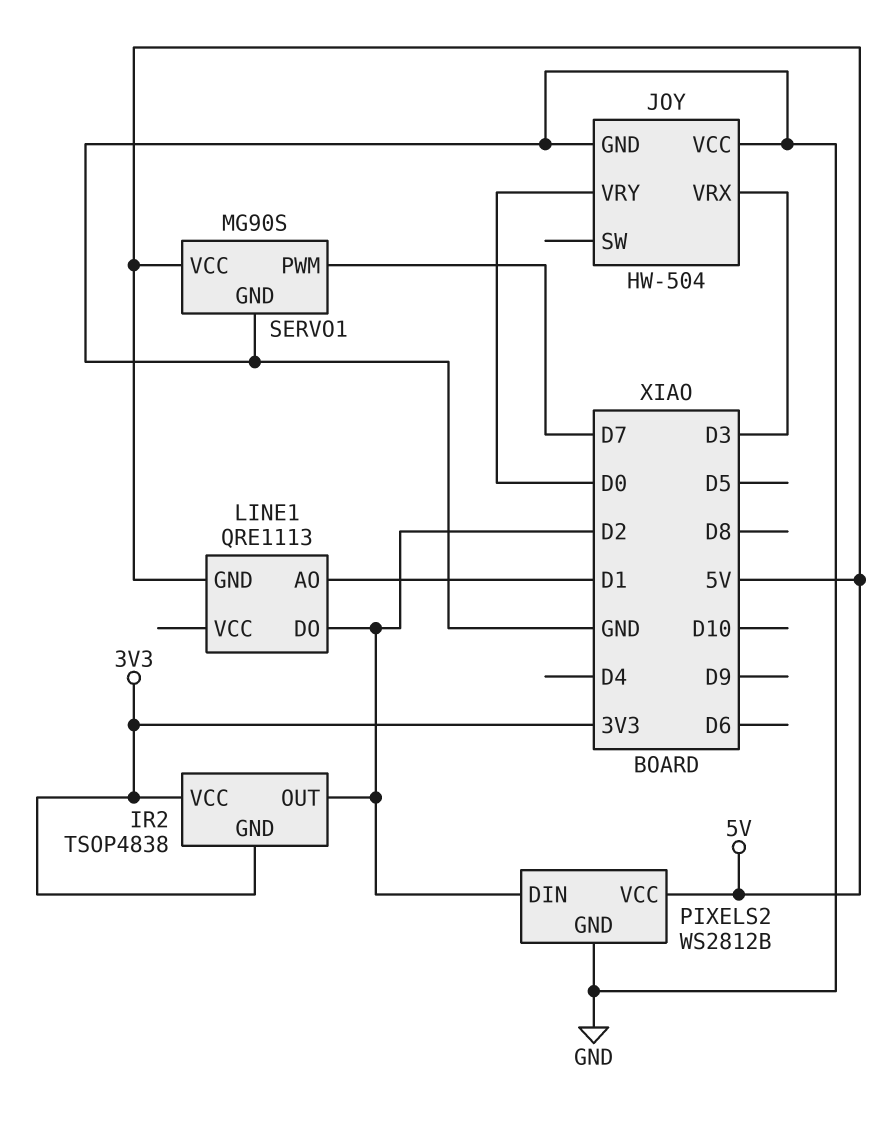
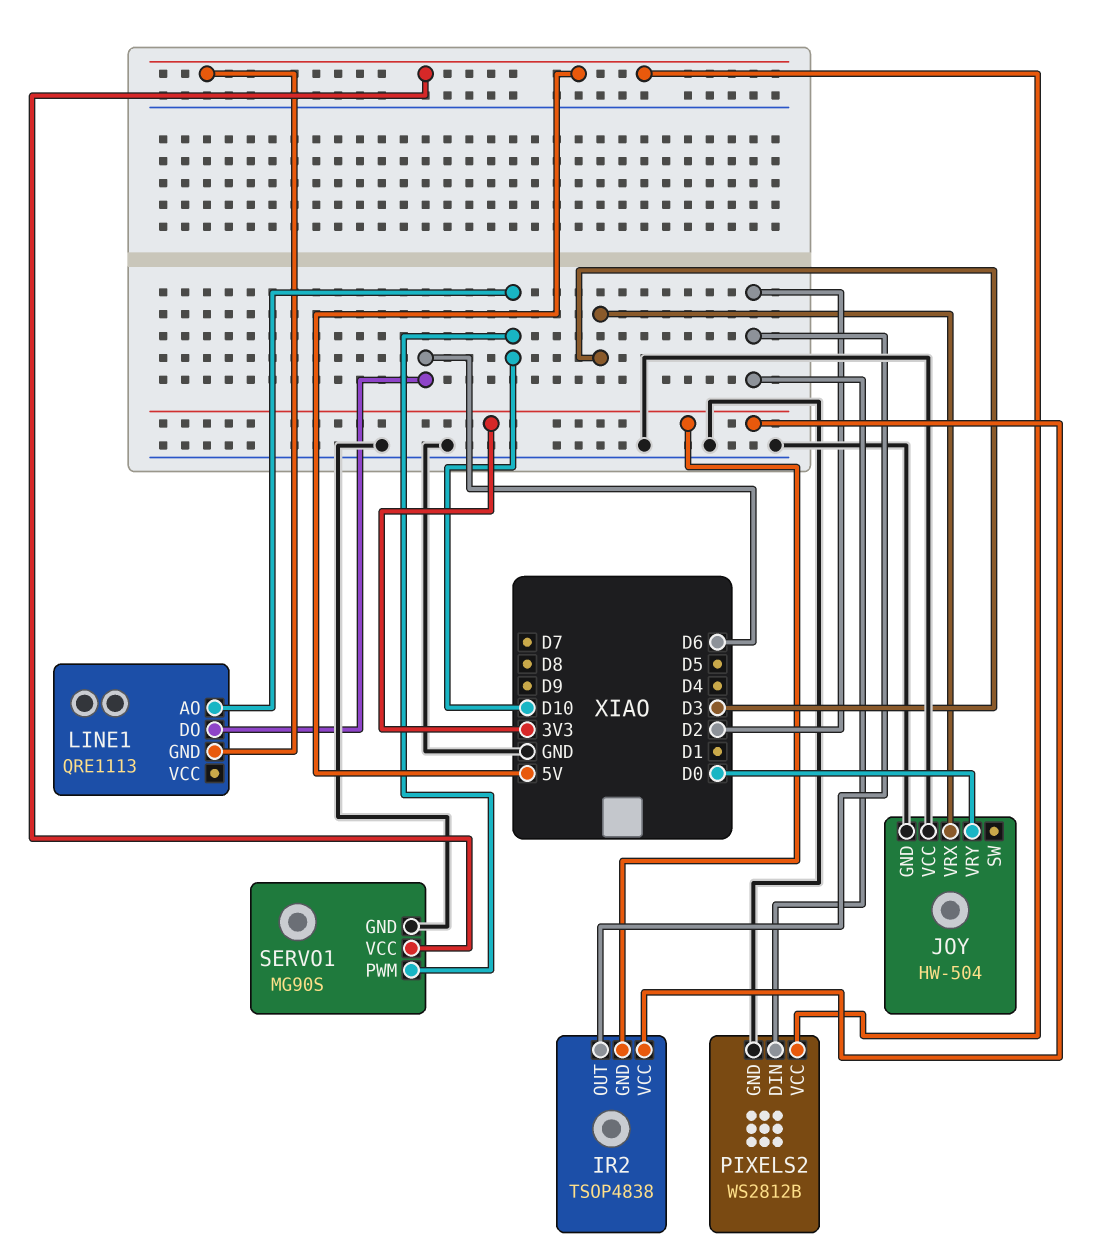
LINE1 pin AO: D1 -> D10
LINE1 pin DO: D2 -> D6
SERVO1 pin PWM: D7 -> D10

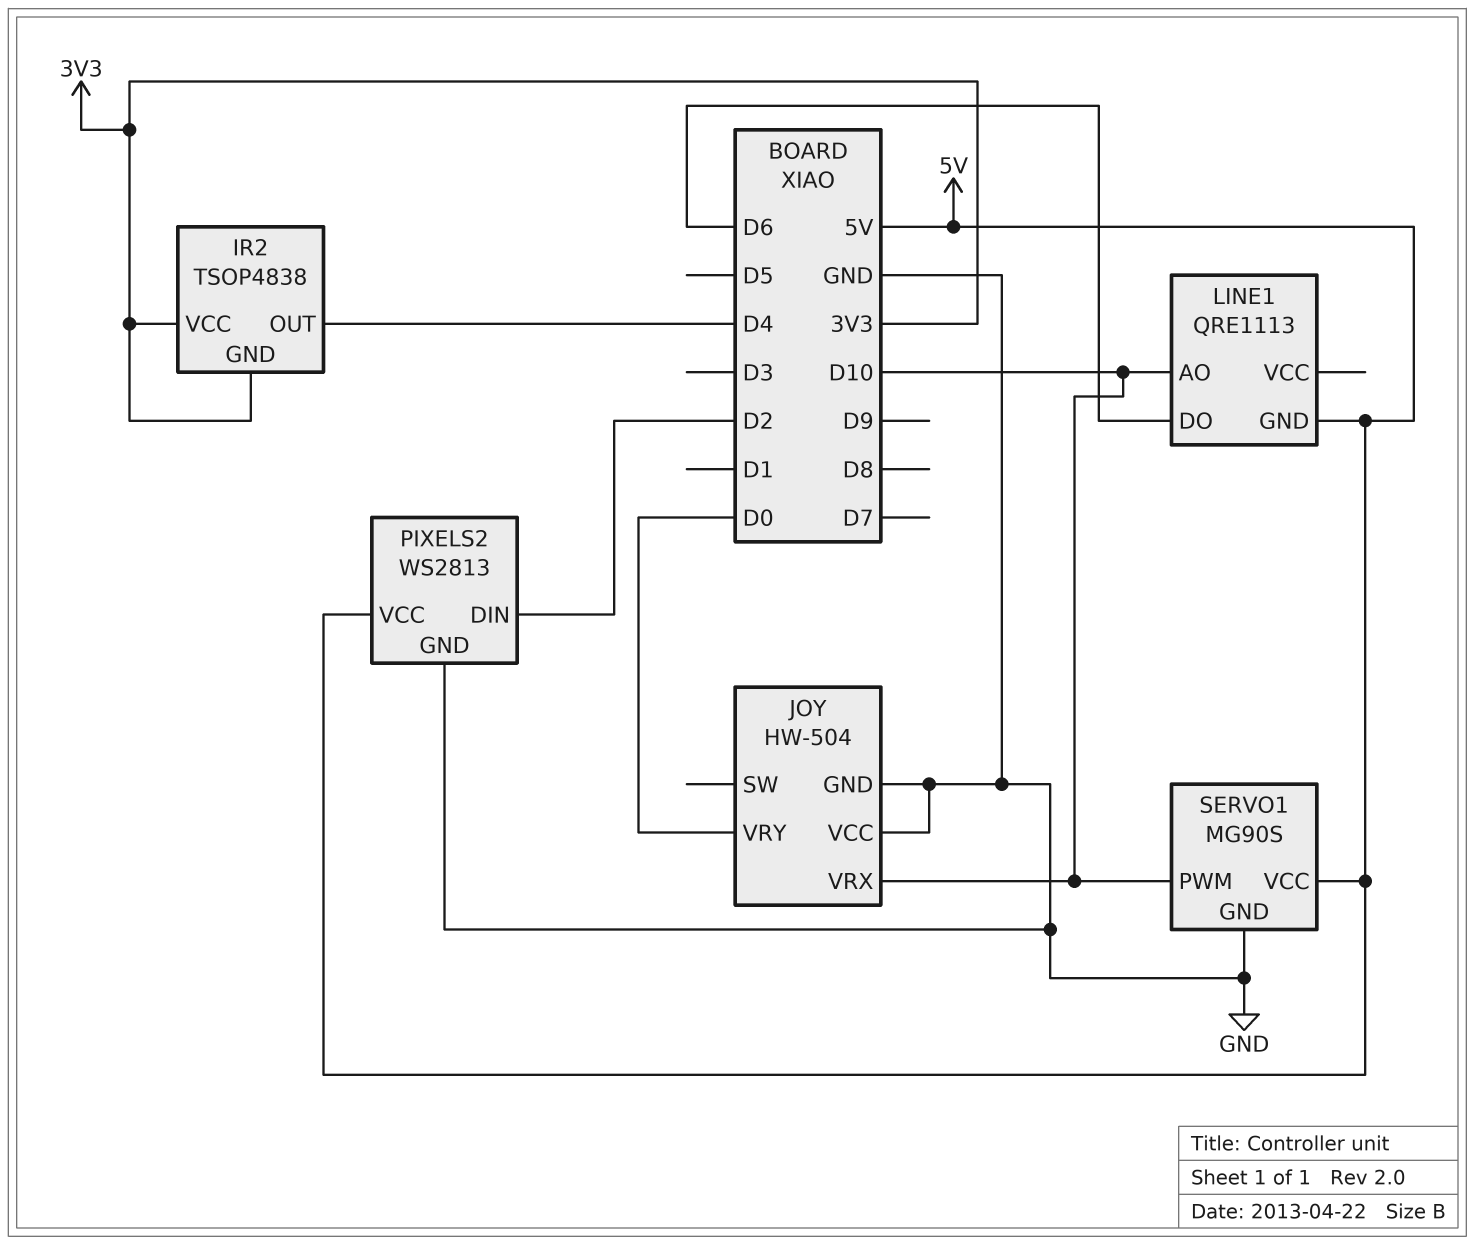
IR2 pin OUT: D2 -> D4
JOY pin VRX: D3 -> D10
PIXELS2: WS2812B -> WS2813

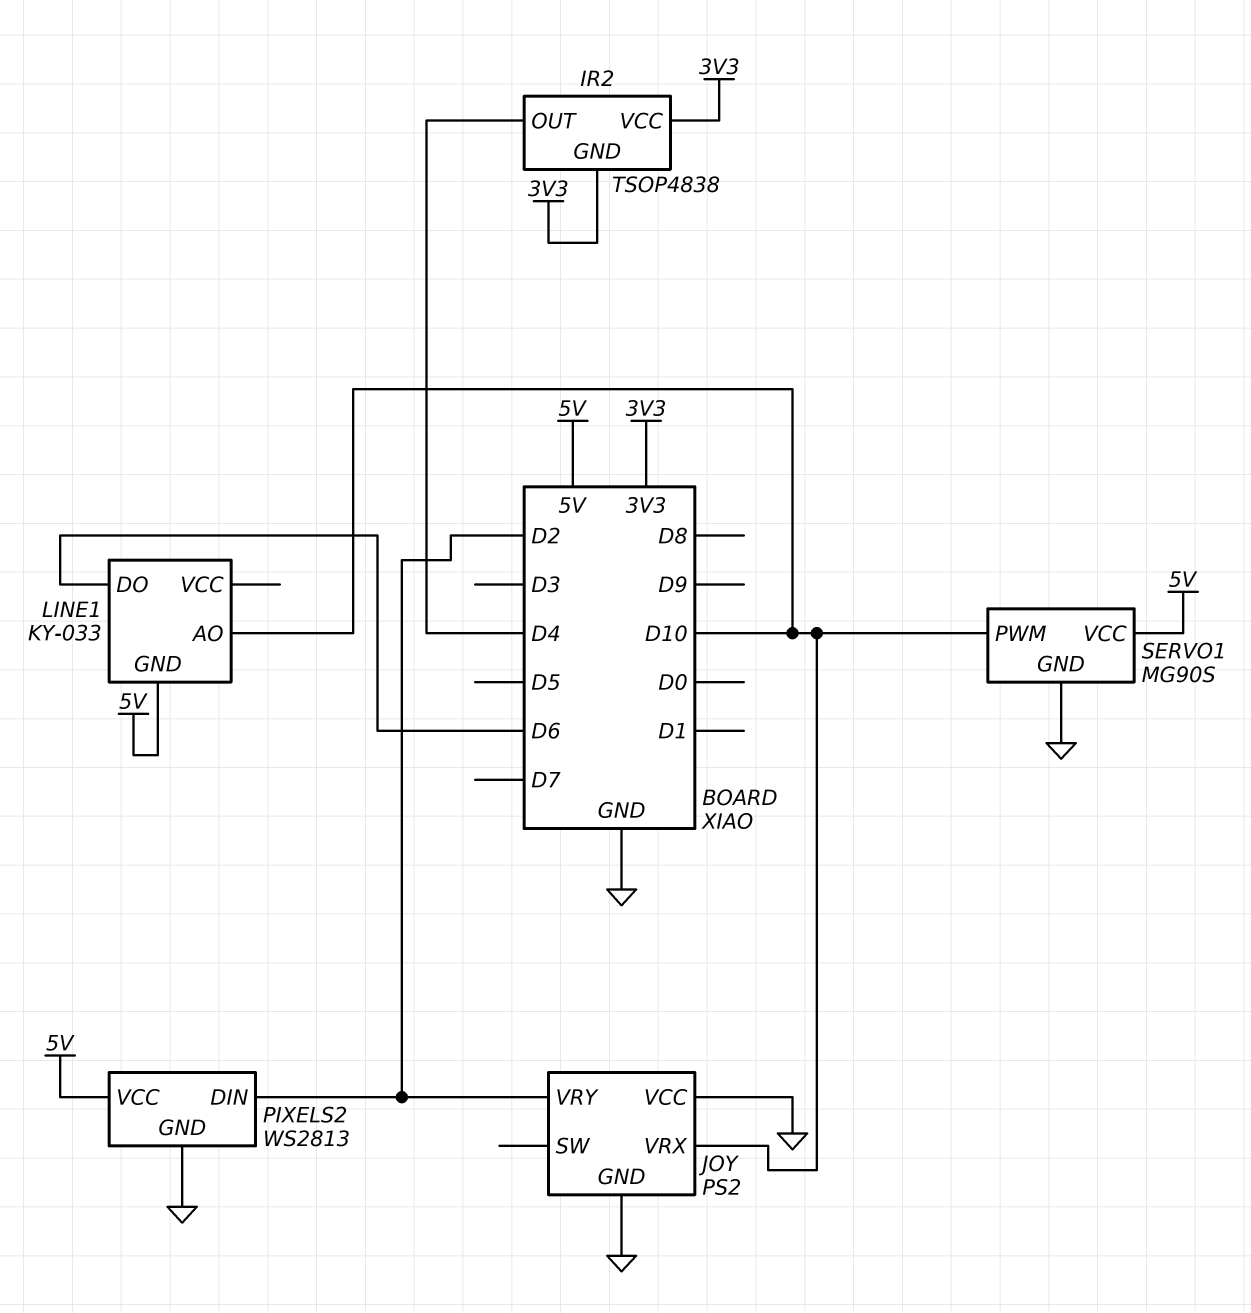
JOY: HW-504 -> PS2
JOY pin VRY: D0 -> D2
LINE1: QRE1113 -> KY-033

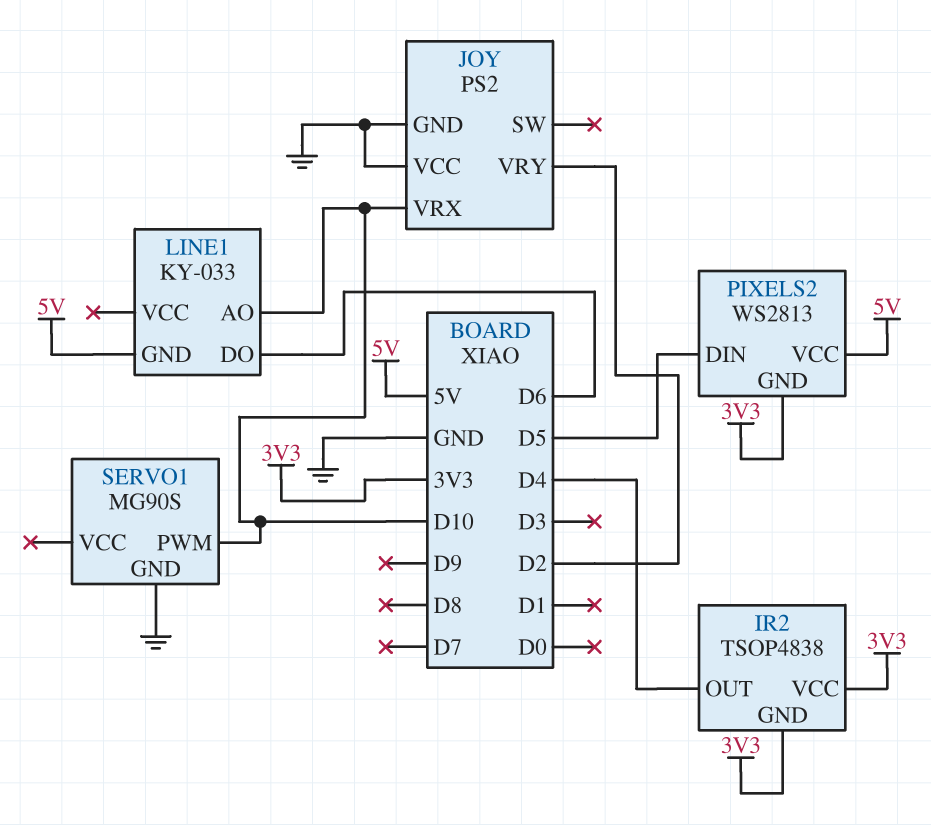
PIXELS2 pin DIN: D2 -> D5
PIXELS2 pin GND: GND -> 3V3
SERVO1 pin VCC: 5V -> none

